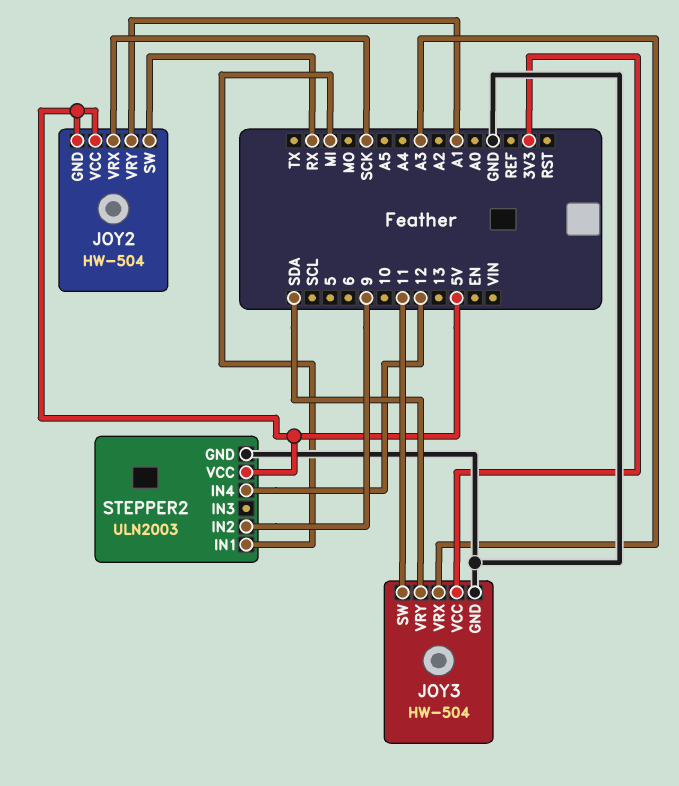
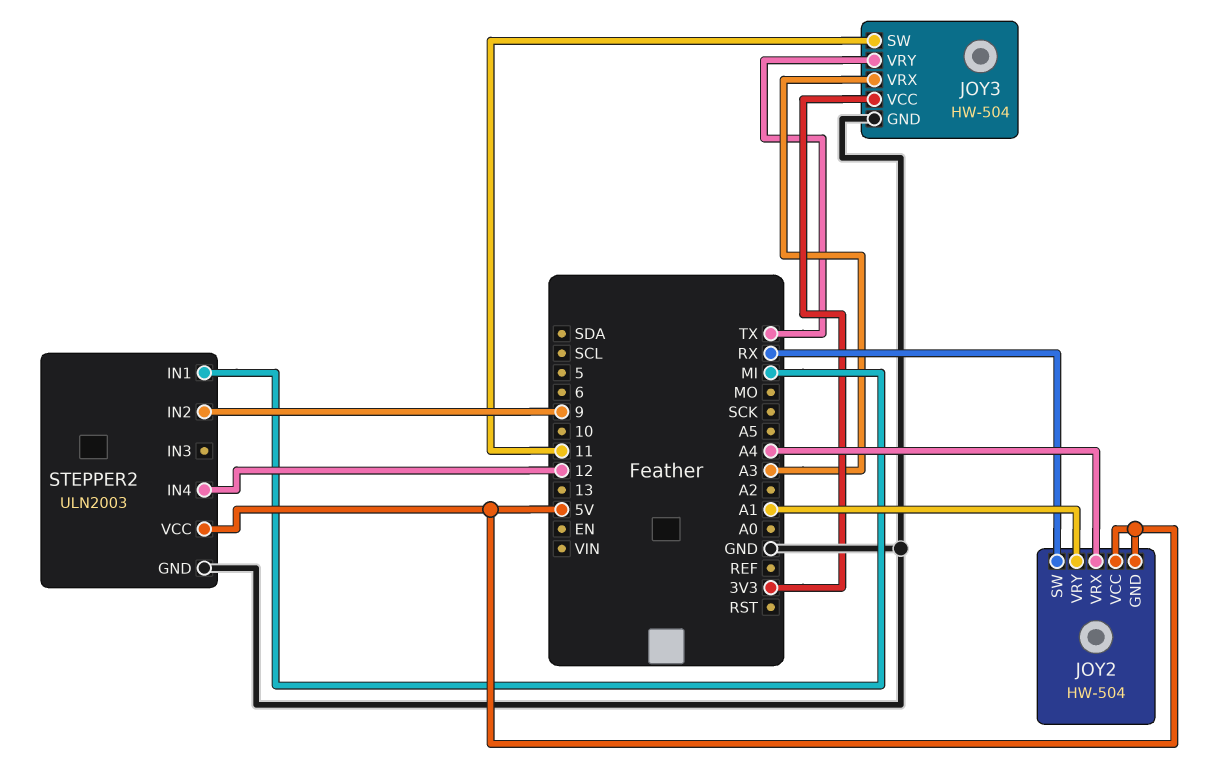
JOY2 pin VRX: SCK -> A4
JOY3 pin VRY: SDA -> TX

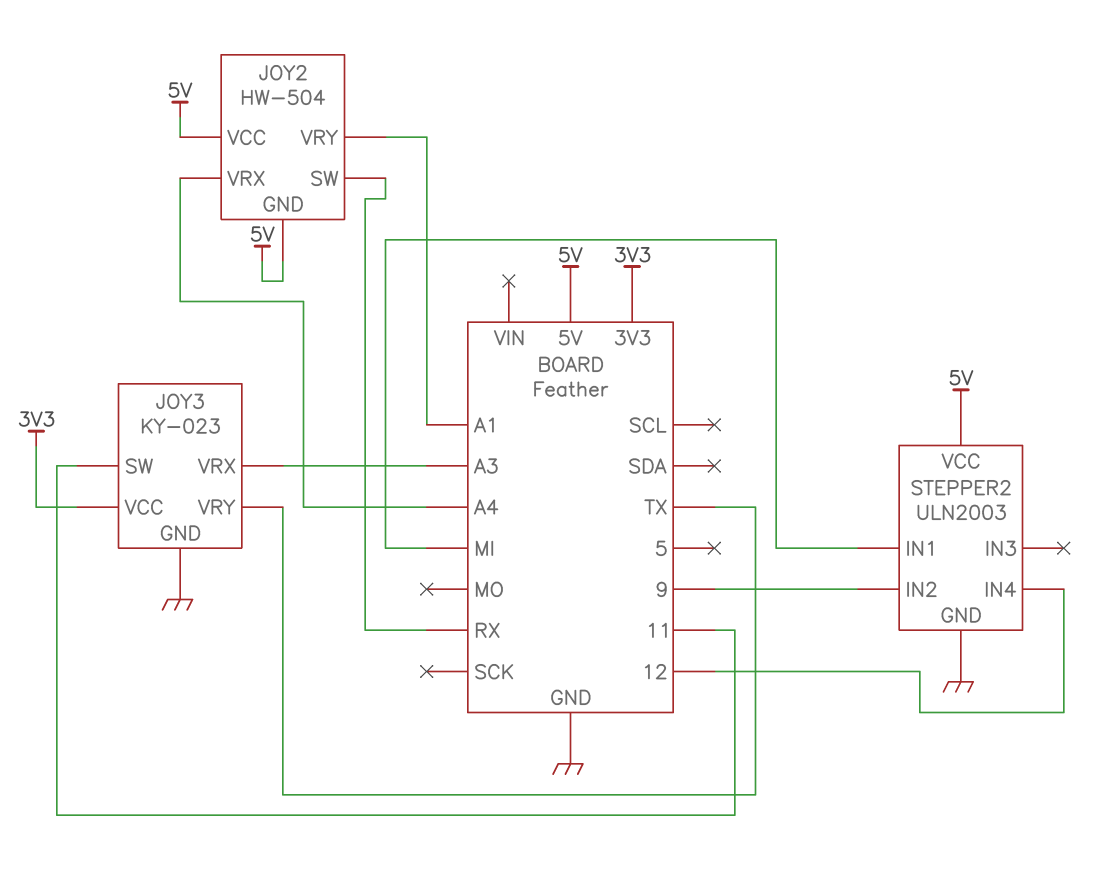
JOY3: HW-504 -> KY-023

